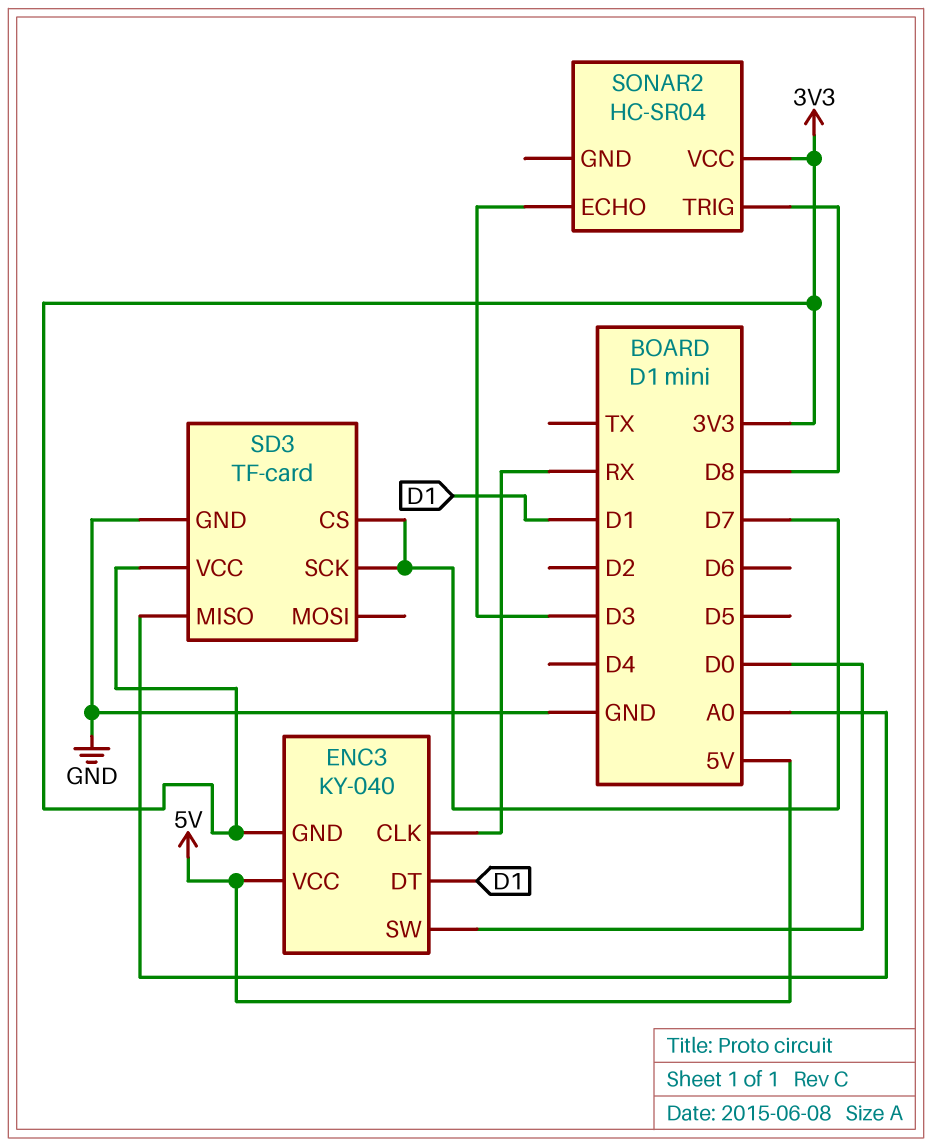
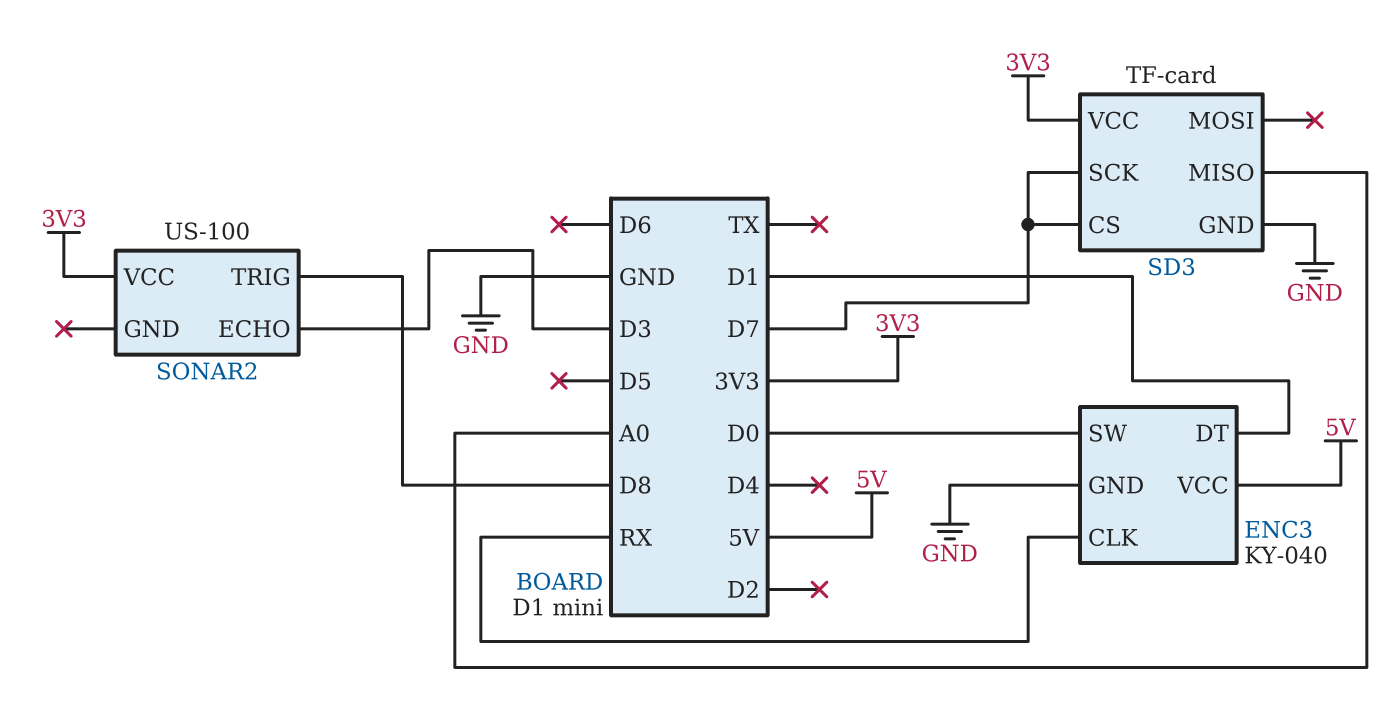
ENC3 pin GND: 3V3 -> GND
SONAR2: HC-SR04 -> US-100

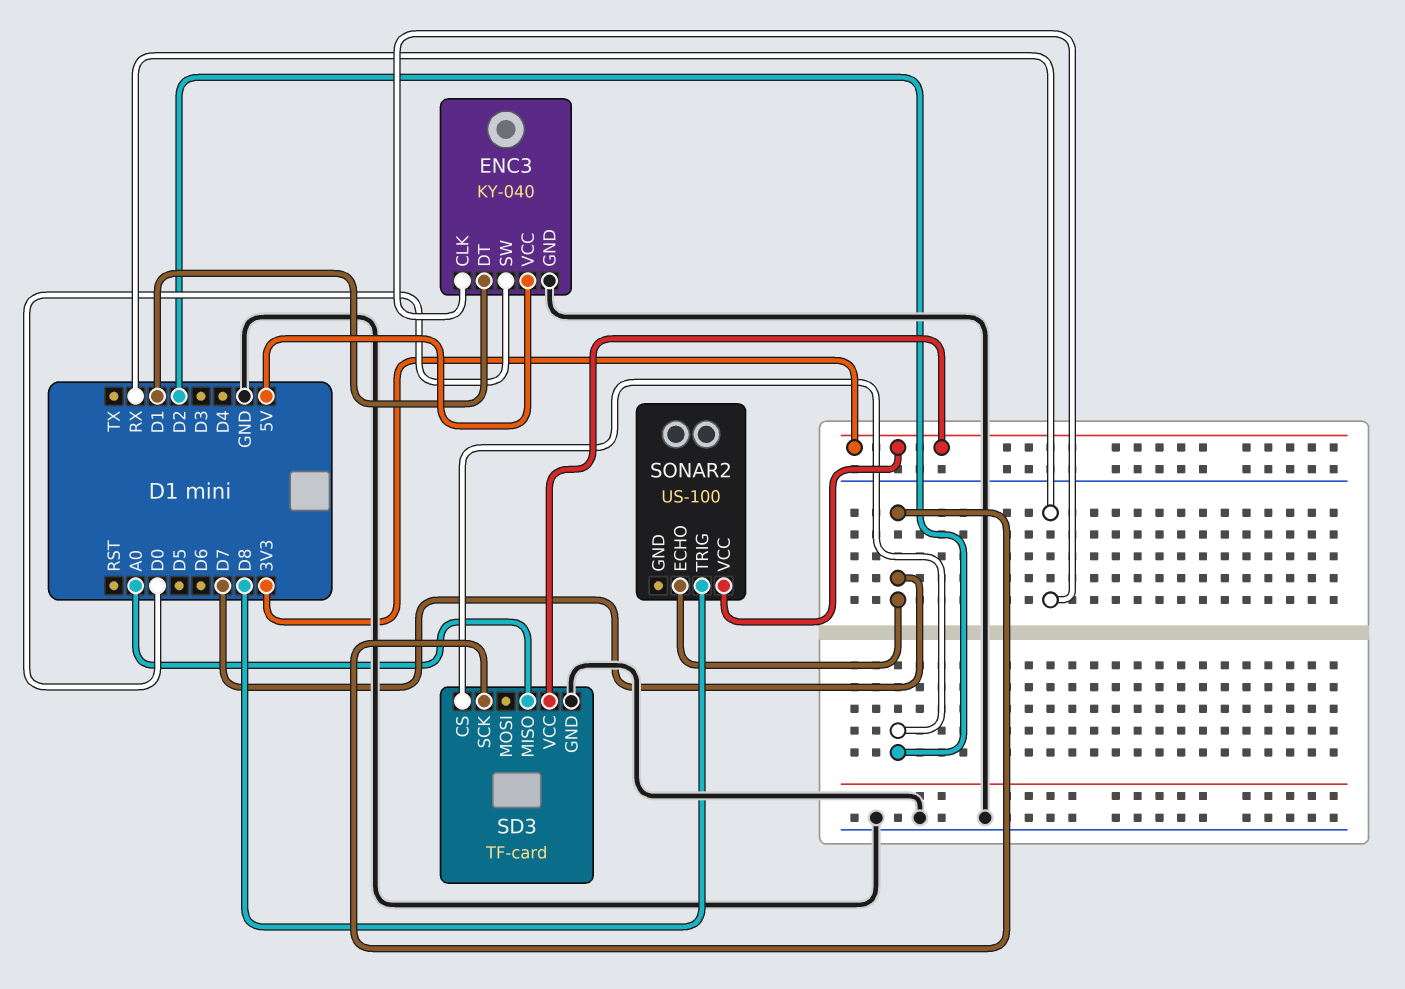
SD3 pin CS: D7 -> D2
SONAR2 pin ECHO: D3 -> D7

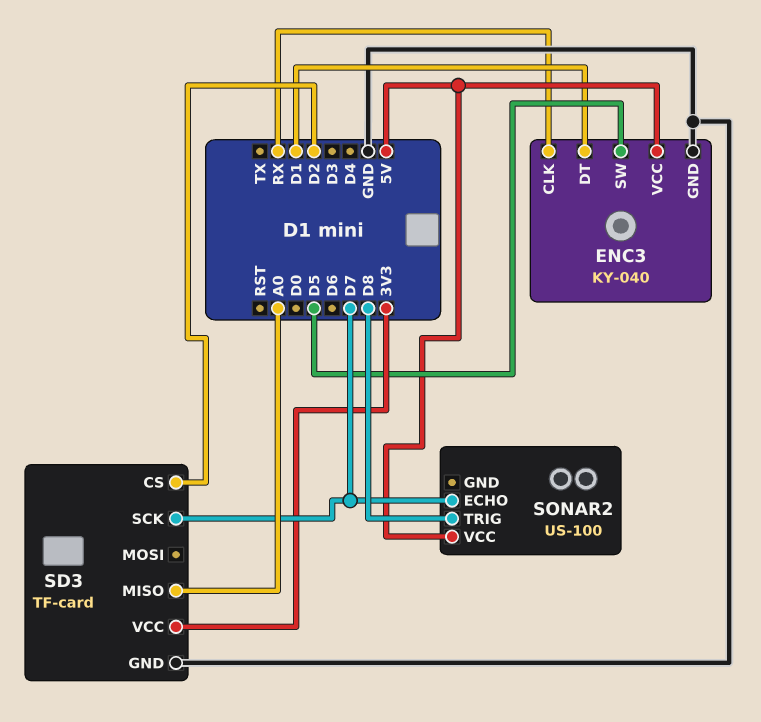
ENC3 pin SW: D0 -> D5
SONAR2 pin VCC: 3V3 -> 5V

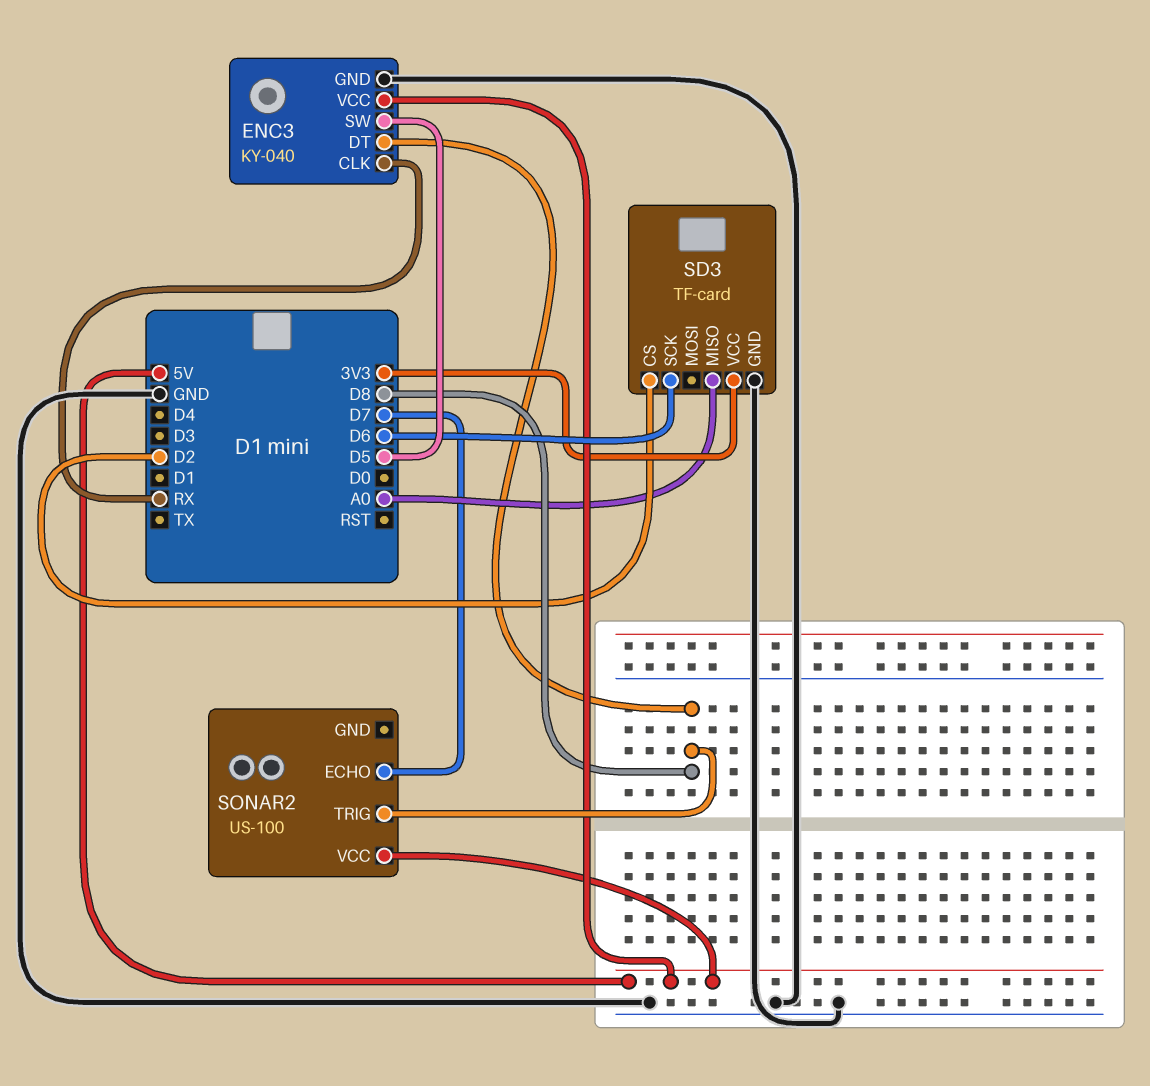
ENC3 pin DT: D1 -> D8
SD3 pin SCK: D7 -> D6

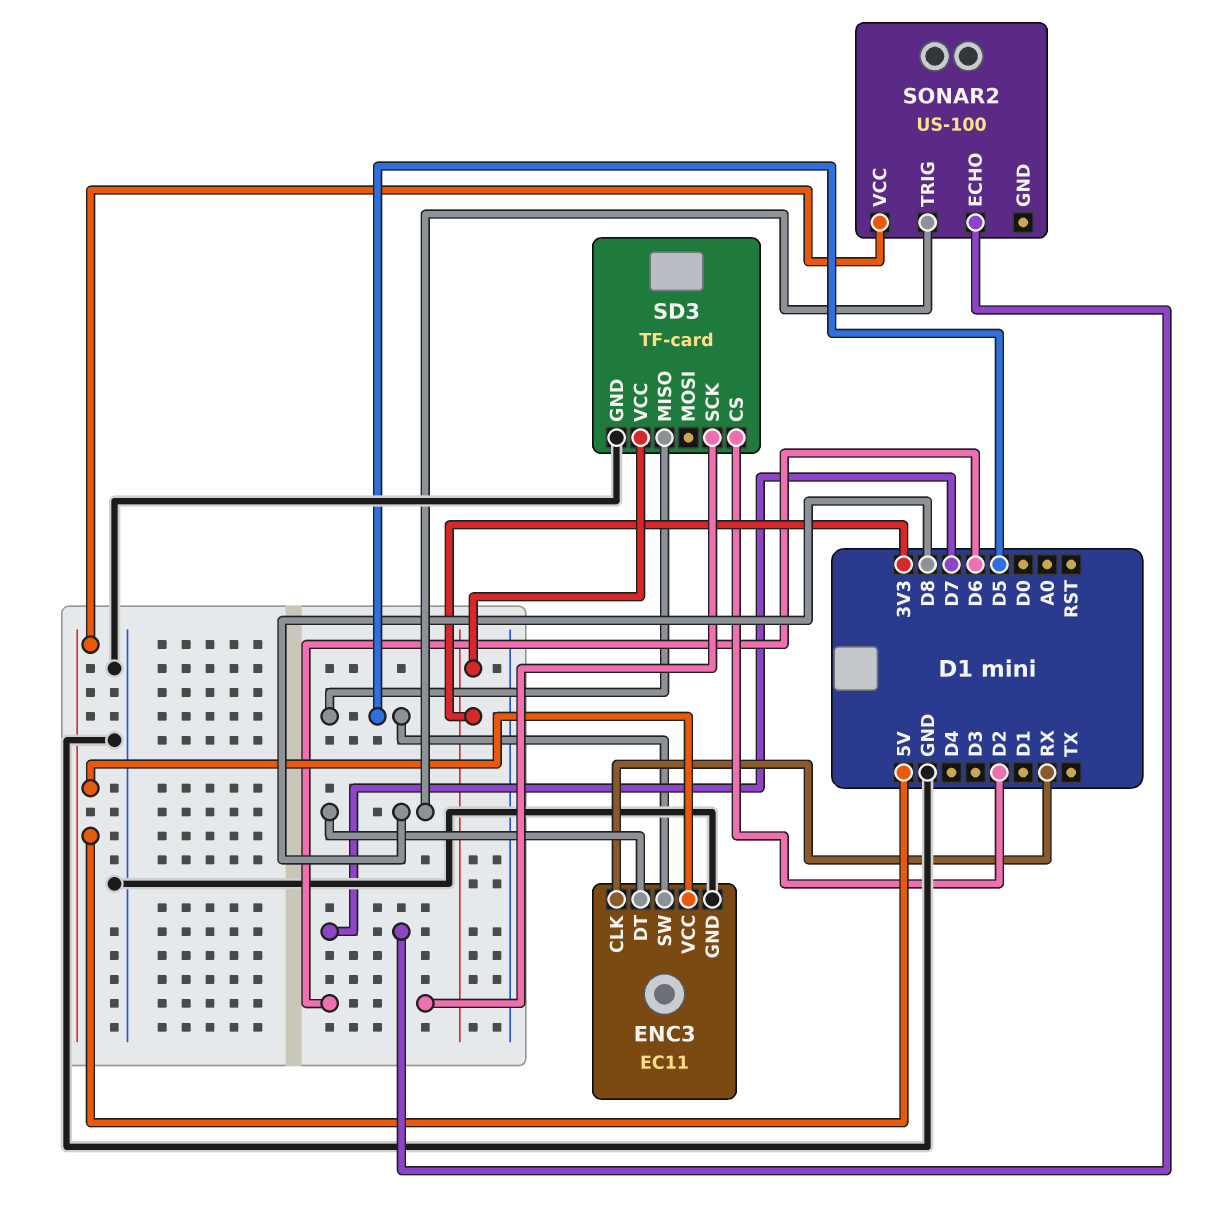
ENC3: KY-040 -> EC11
SD3 pin MISO: A0 -> D5

